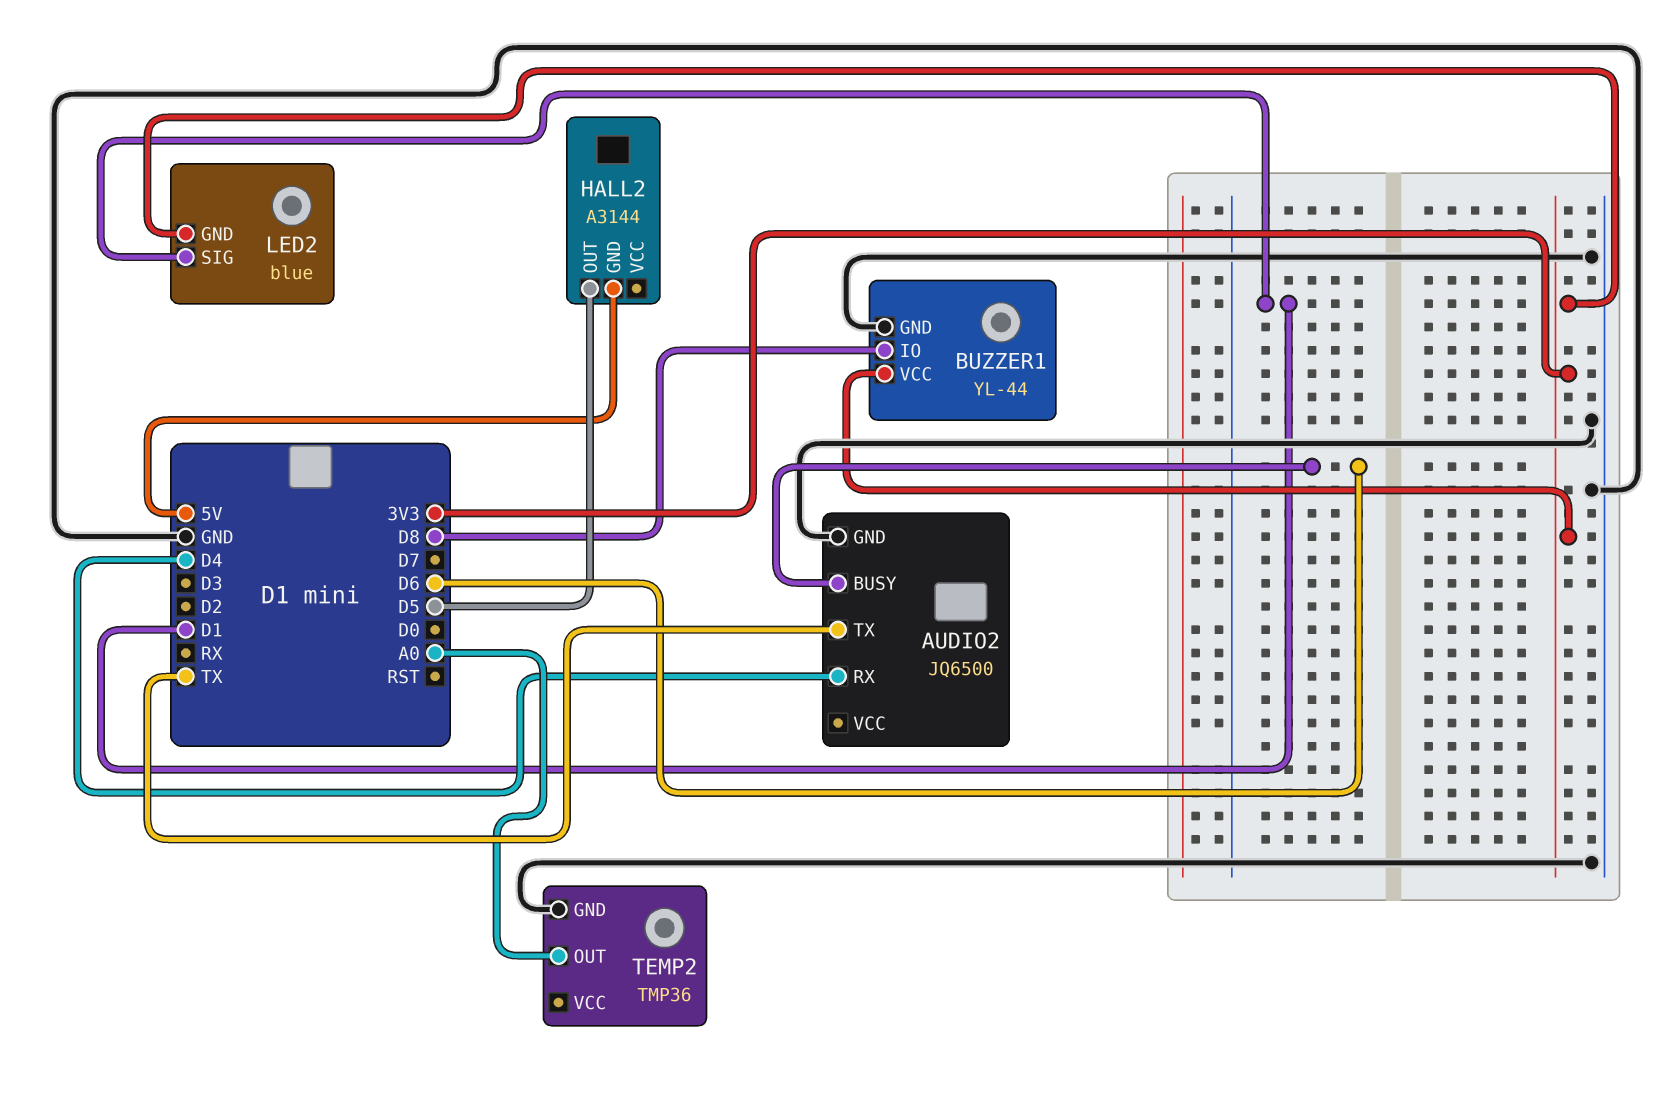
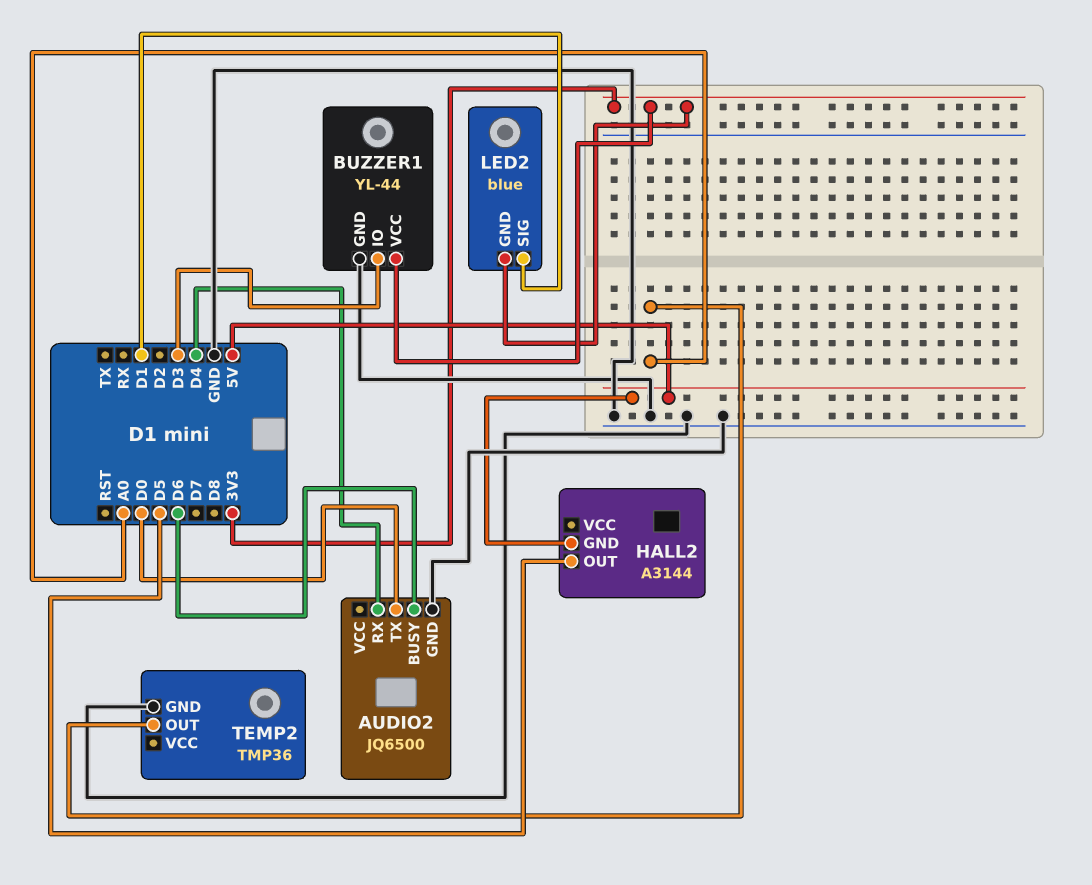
AUDIO2 pin TX: TX -> D0
BUZZER1 pin IO: D8 -> D3

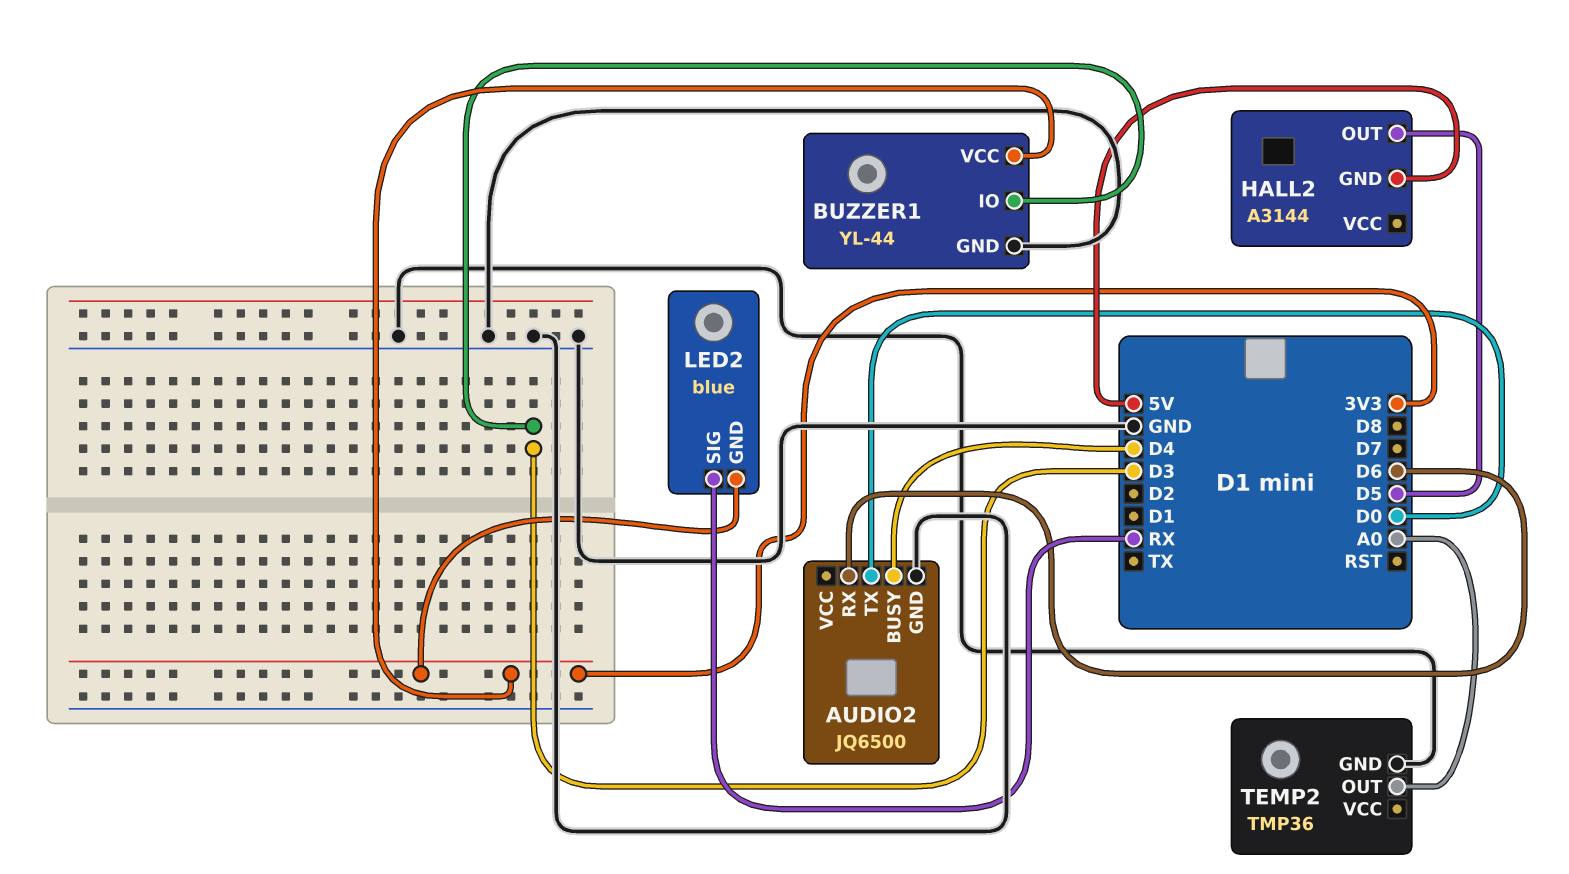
AUDIO2 pin BUSY: D6 -> D4
AUDIO2 pin RX: D4 -> D6
LED2 pin SIG: D1 -> RX

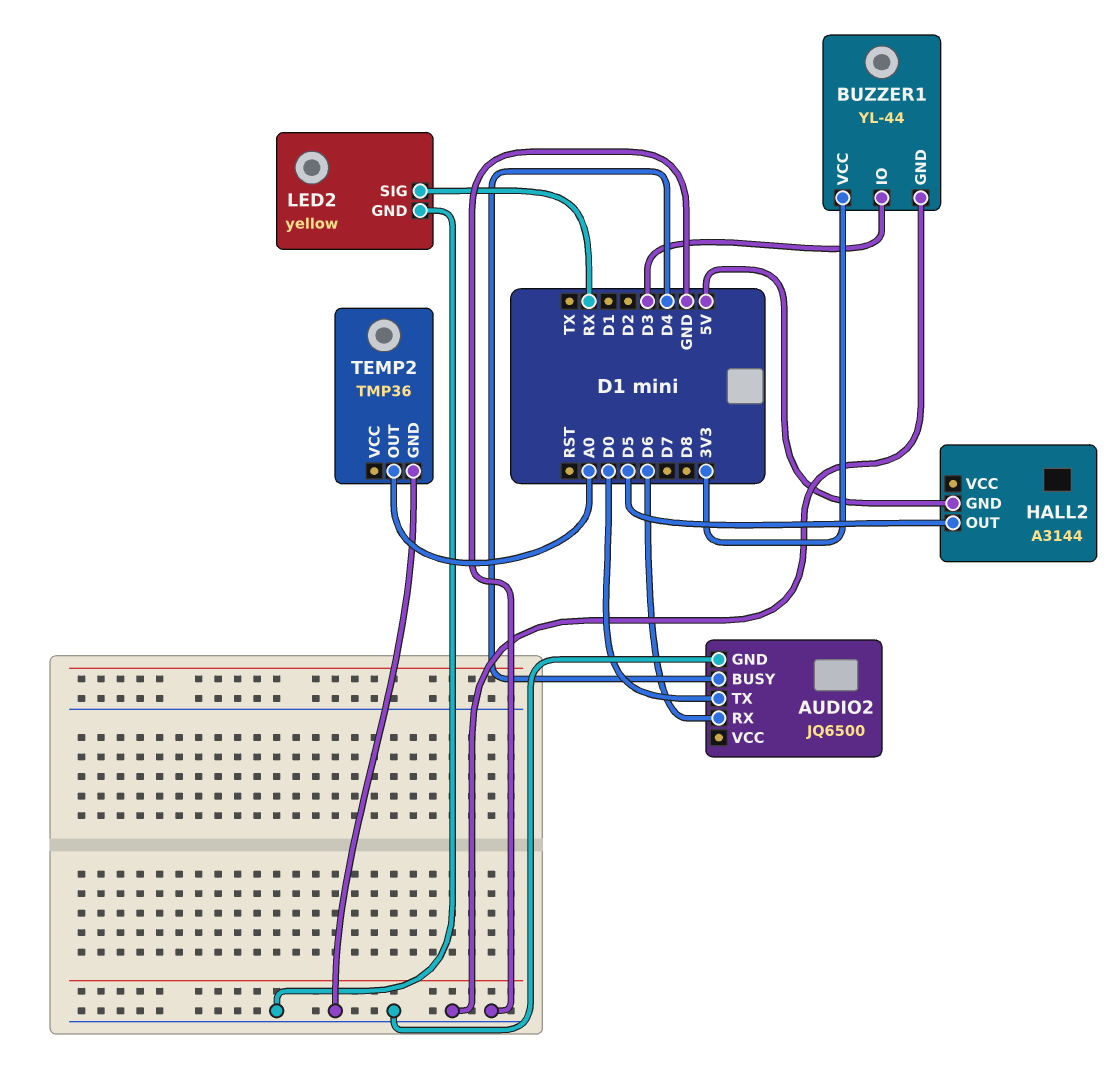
LED2: blue -> yellow
LED2 pin GND: 3V3 -> GND

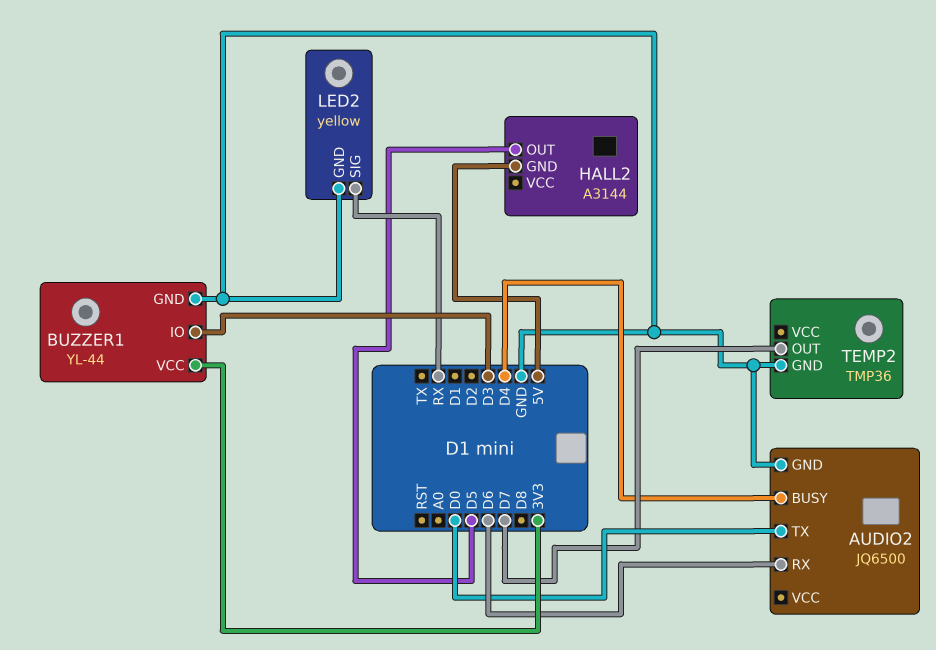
TEMP2 pin OUT: A0 -> D7

